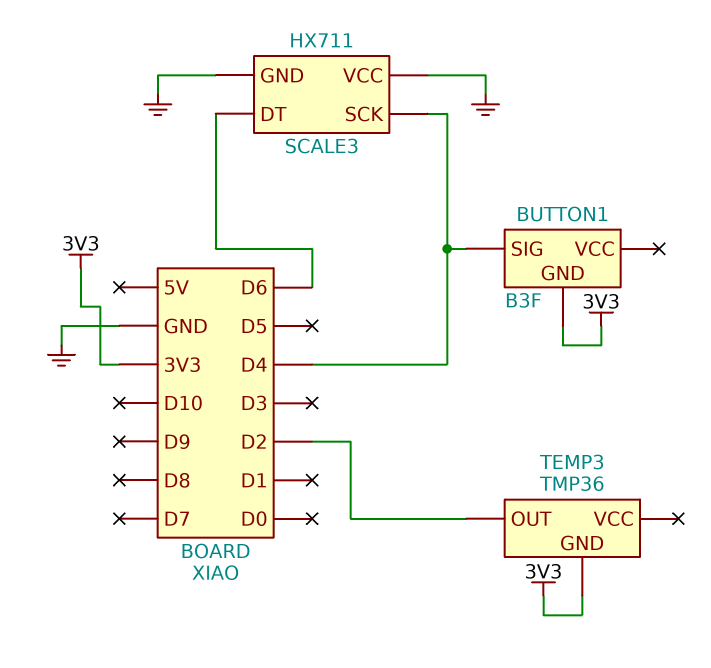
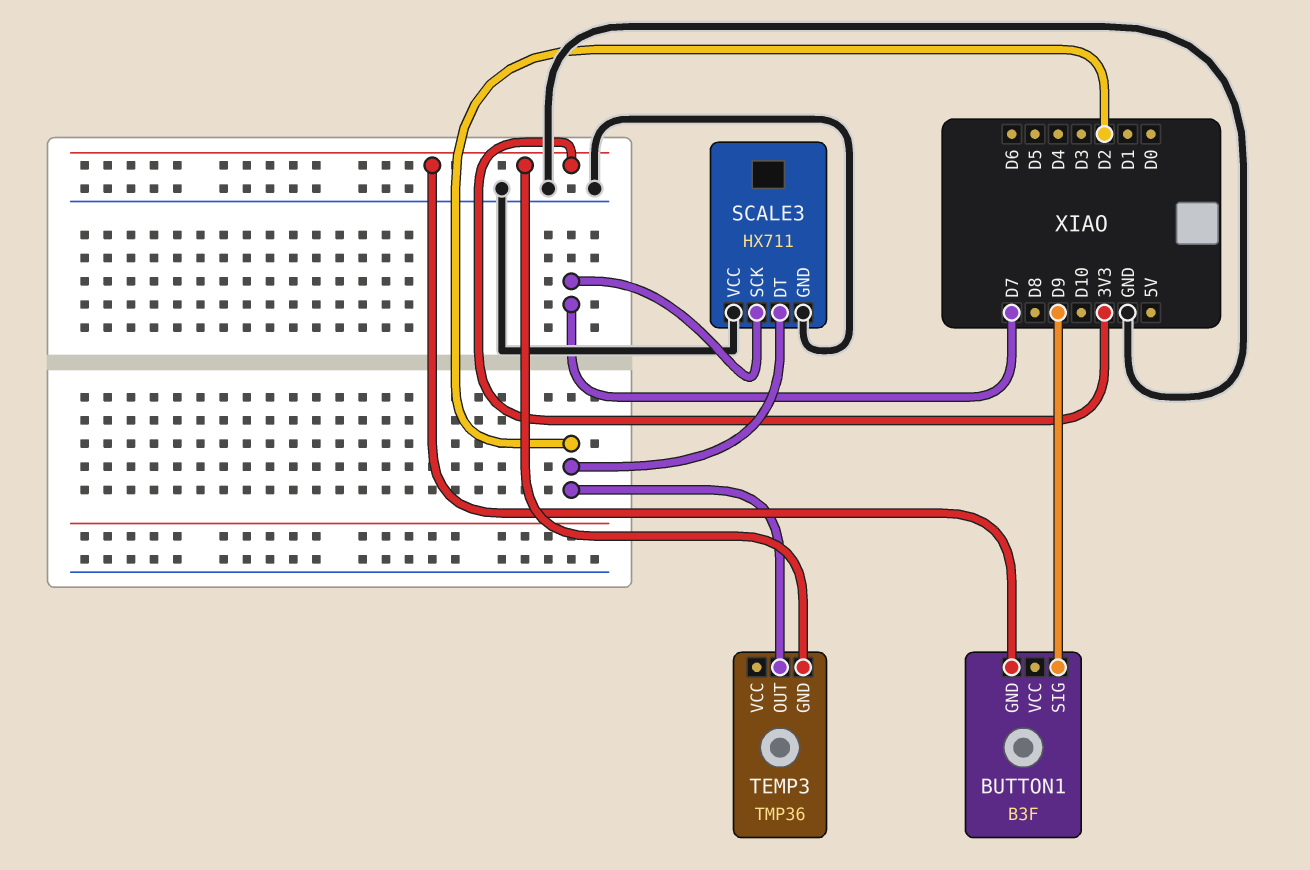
BUTTON1 pin SIG: D4 -> D9
SCALE3 pin DT: D6 -> D2
SCALE3 pin SCK: D4 -> D7

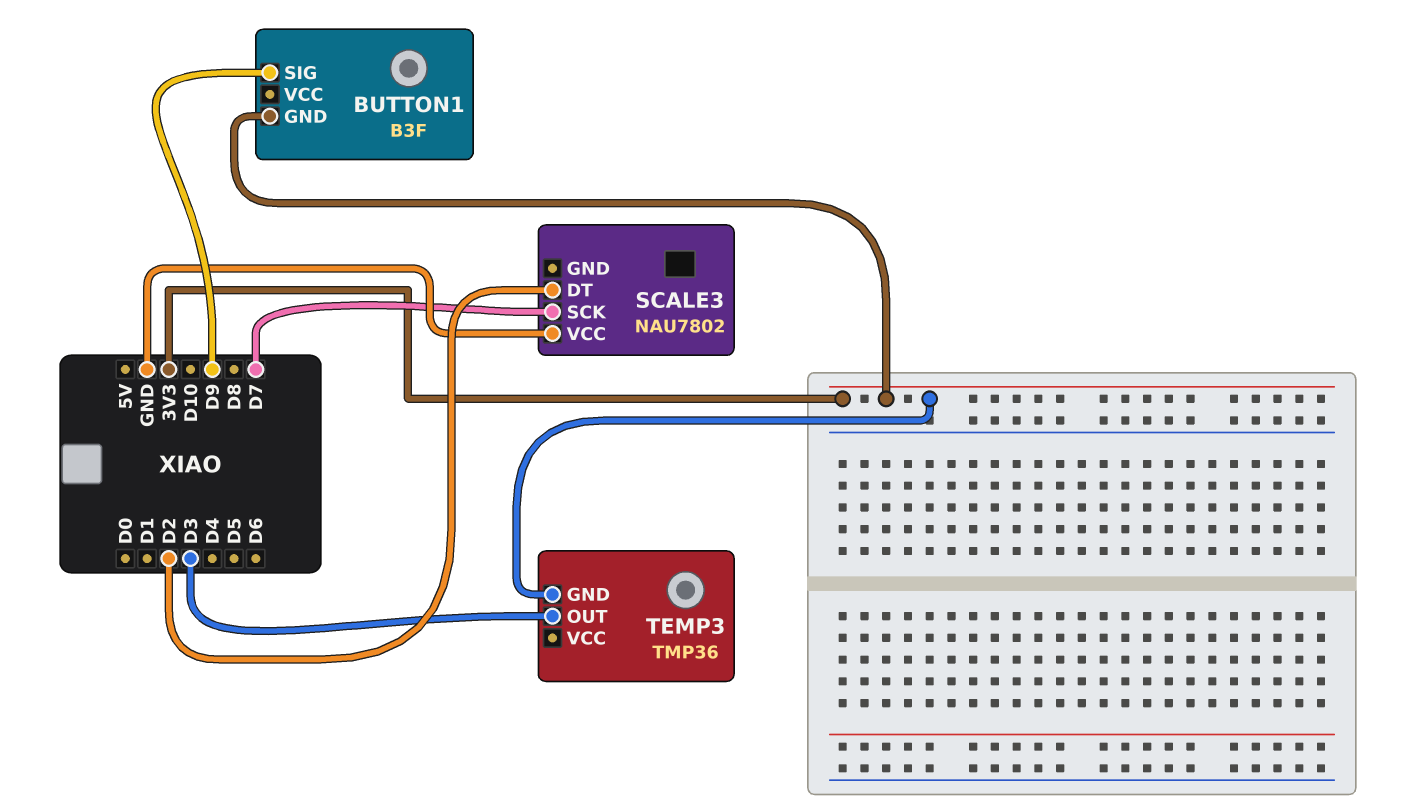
SCALE3: HX711 -> NAU7802
SCALE3 pin GND: GND -> none
TEMP3 pin OUT: D2 -> D3

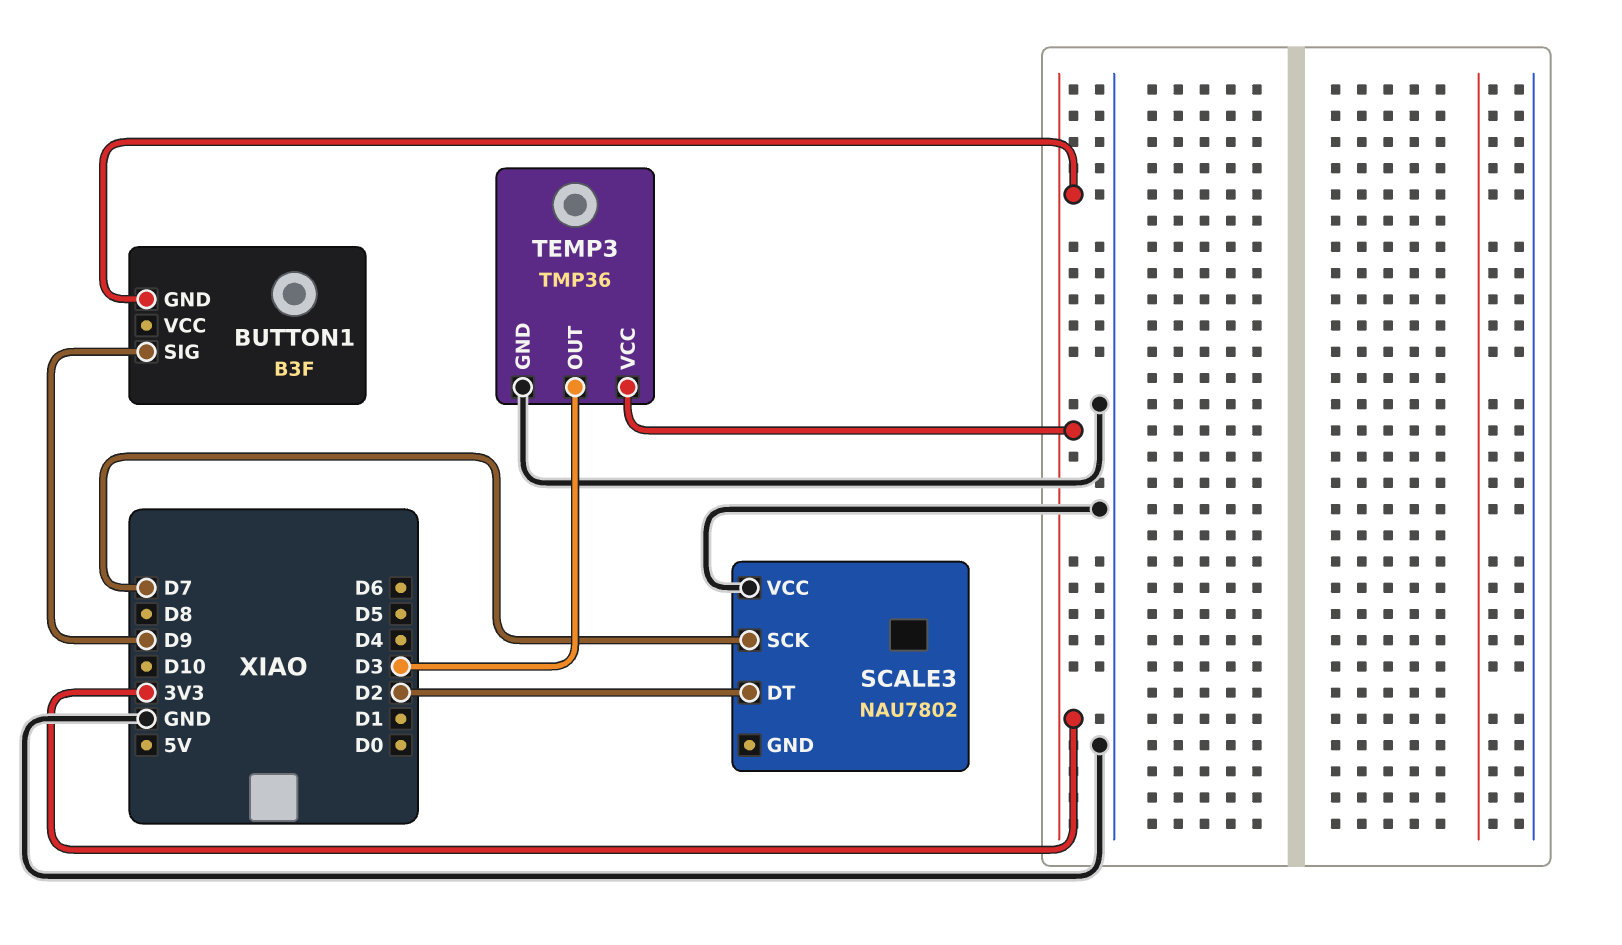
TEMP3 pin GND: 3V3 -> GND
TEMP3 pin VCC: none -> 3V3

